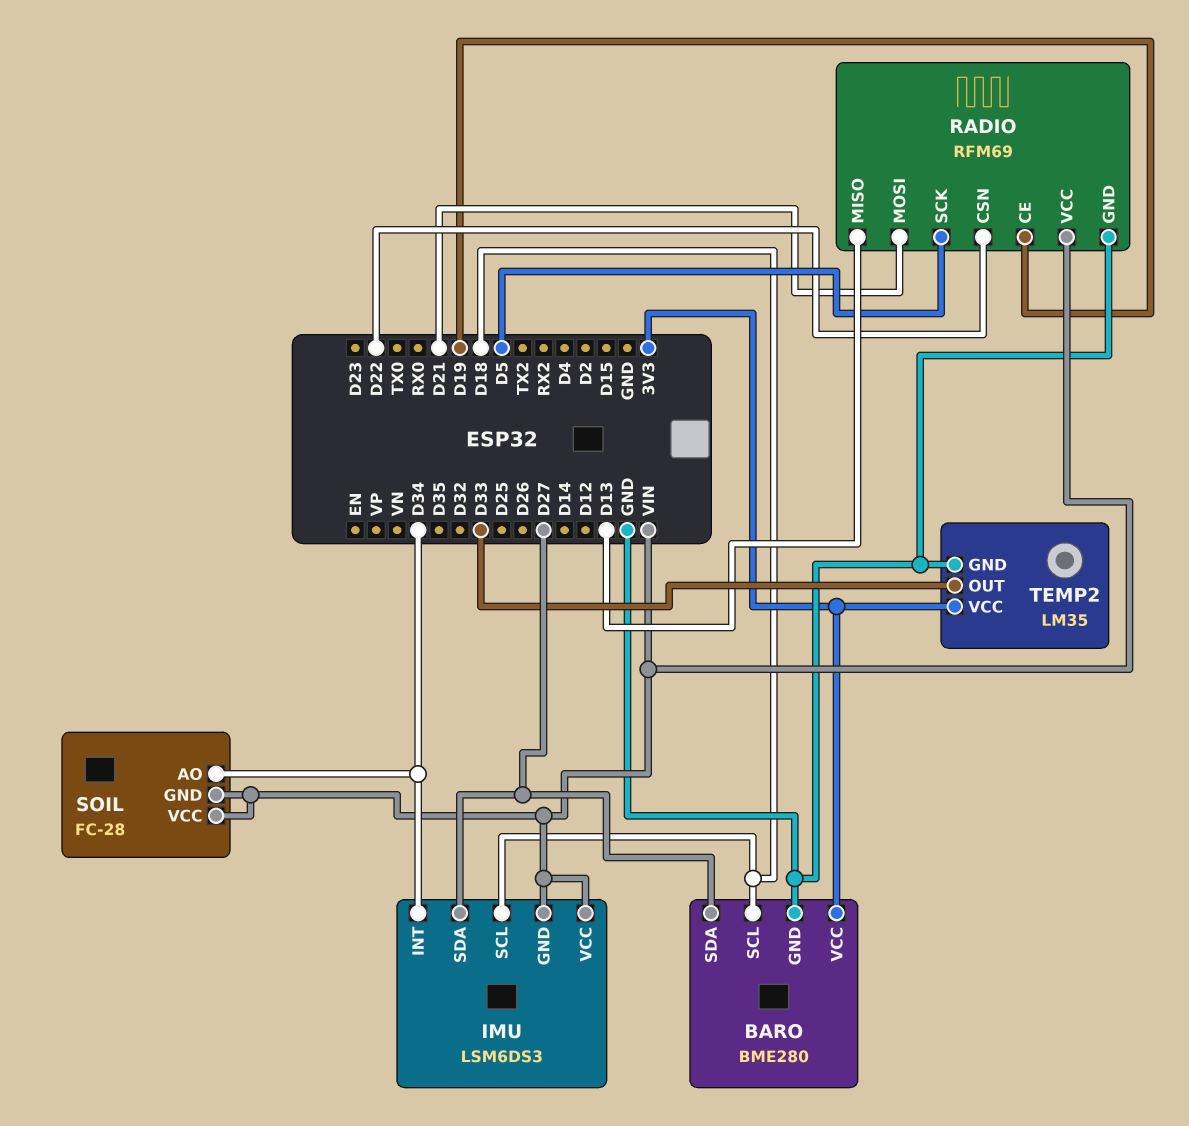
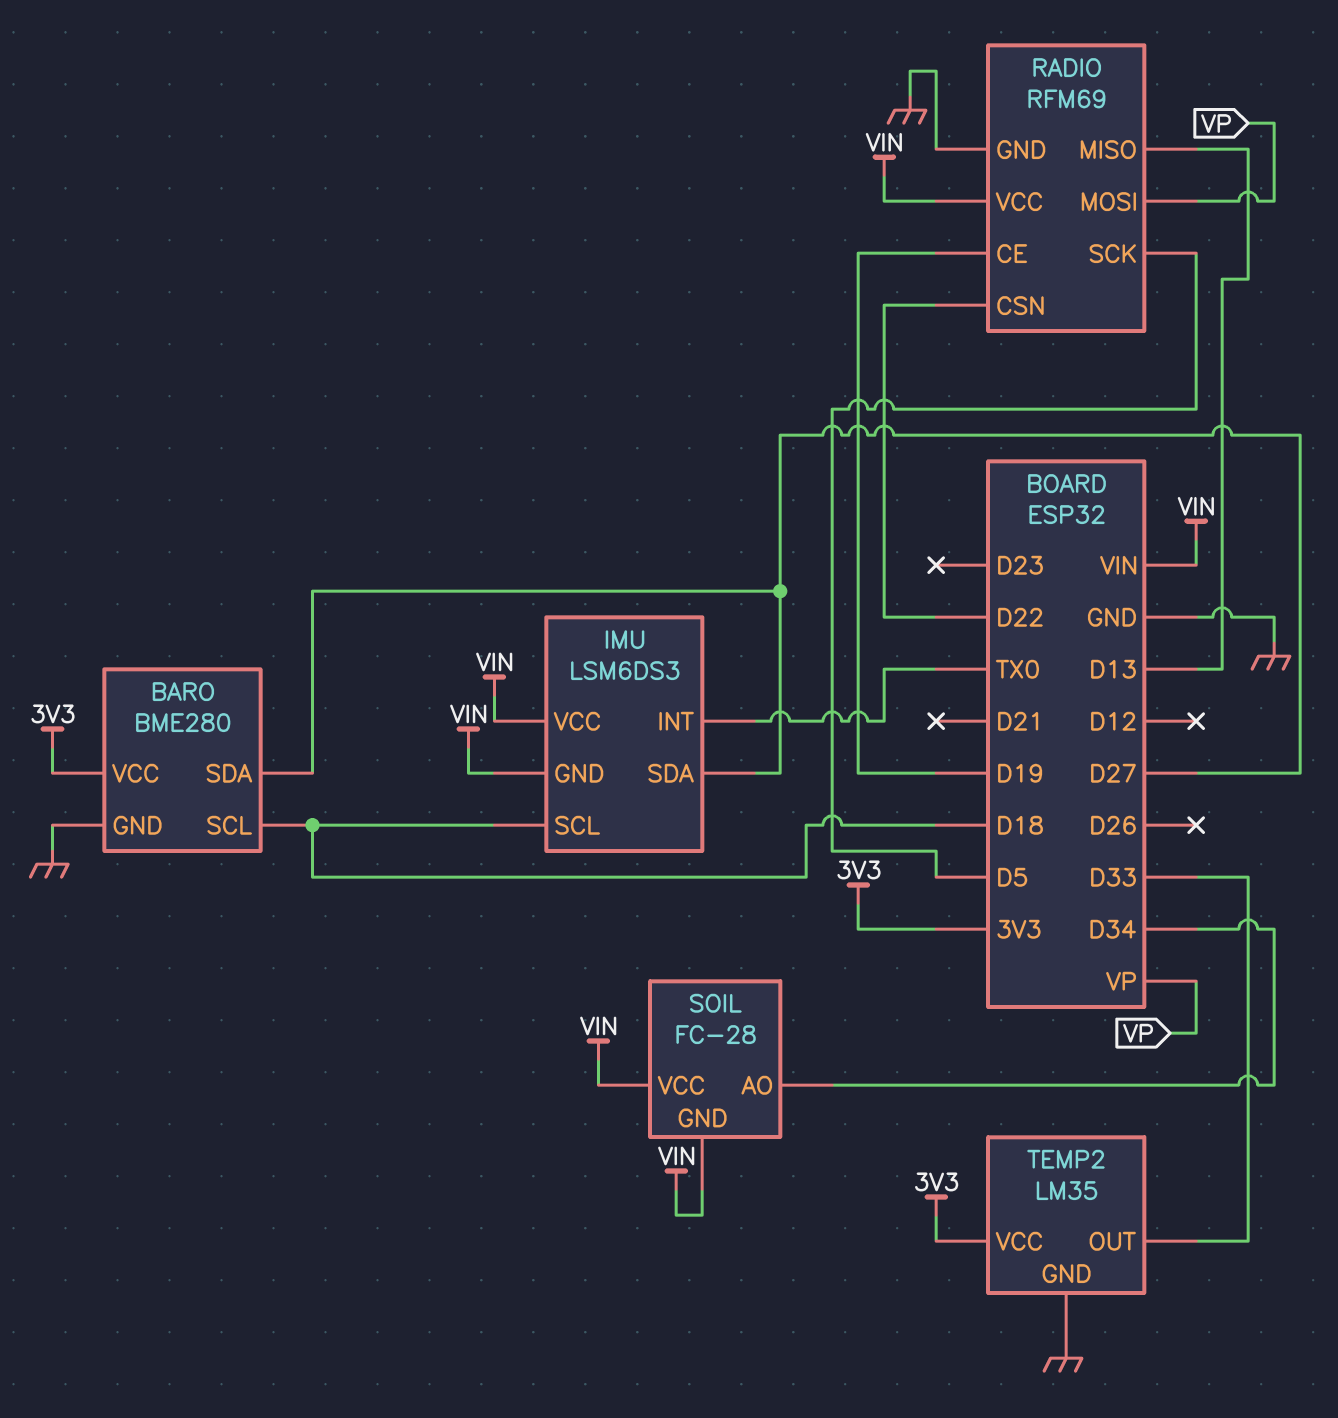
IMU pin INT: D34 -> TX0
RADIO pin MOSI: D21 -> VP

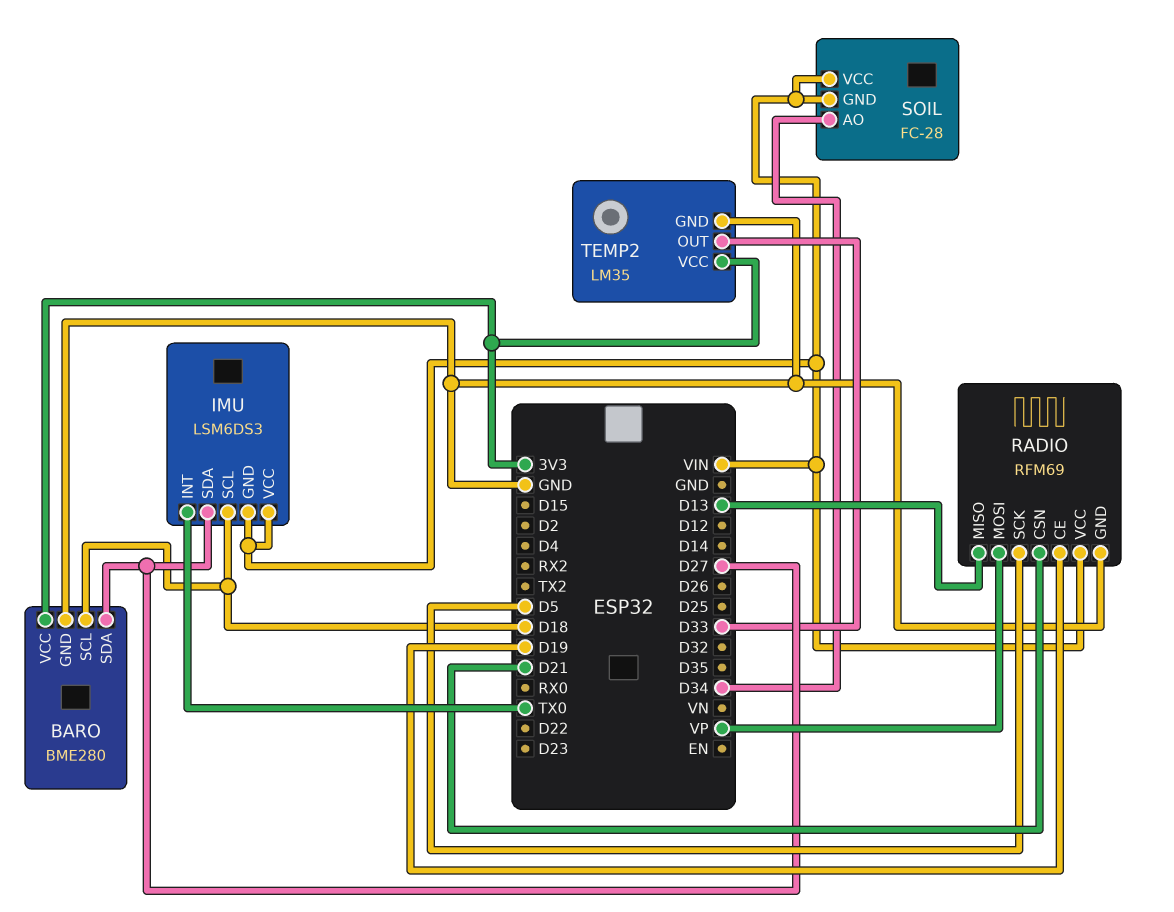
RADIO pin CSN: D22 -> D21

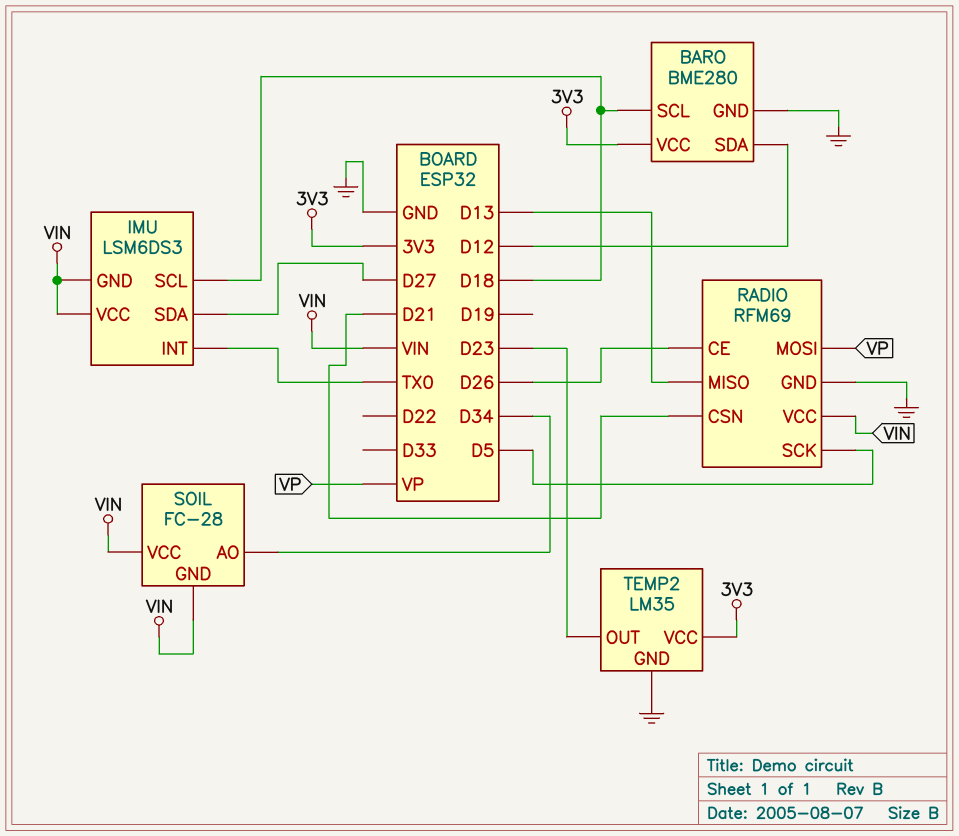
BARO pin SDA: D27 -> D12
RADIO pin CE: D19 -> D26
TEMP2 pin OUT: D33 -> D23

